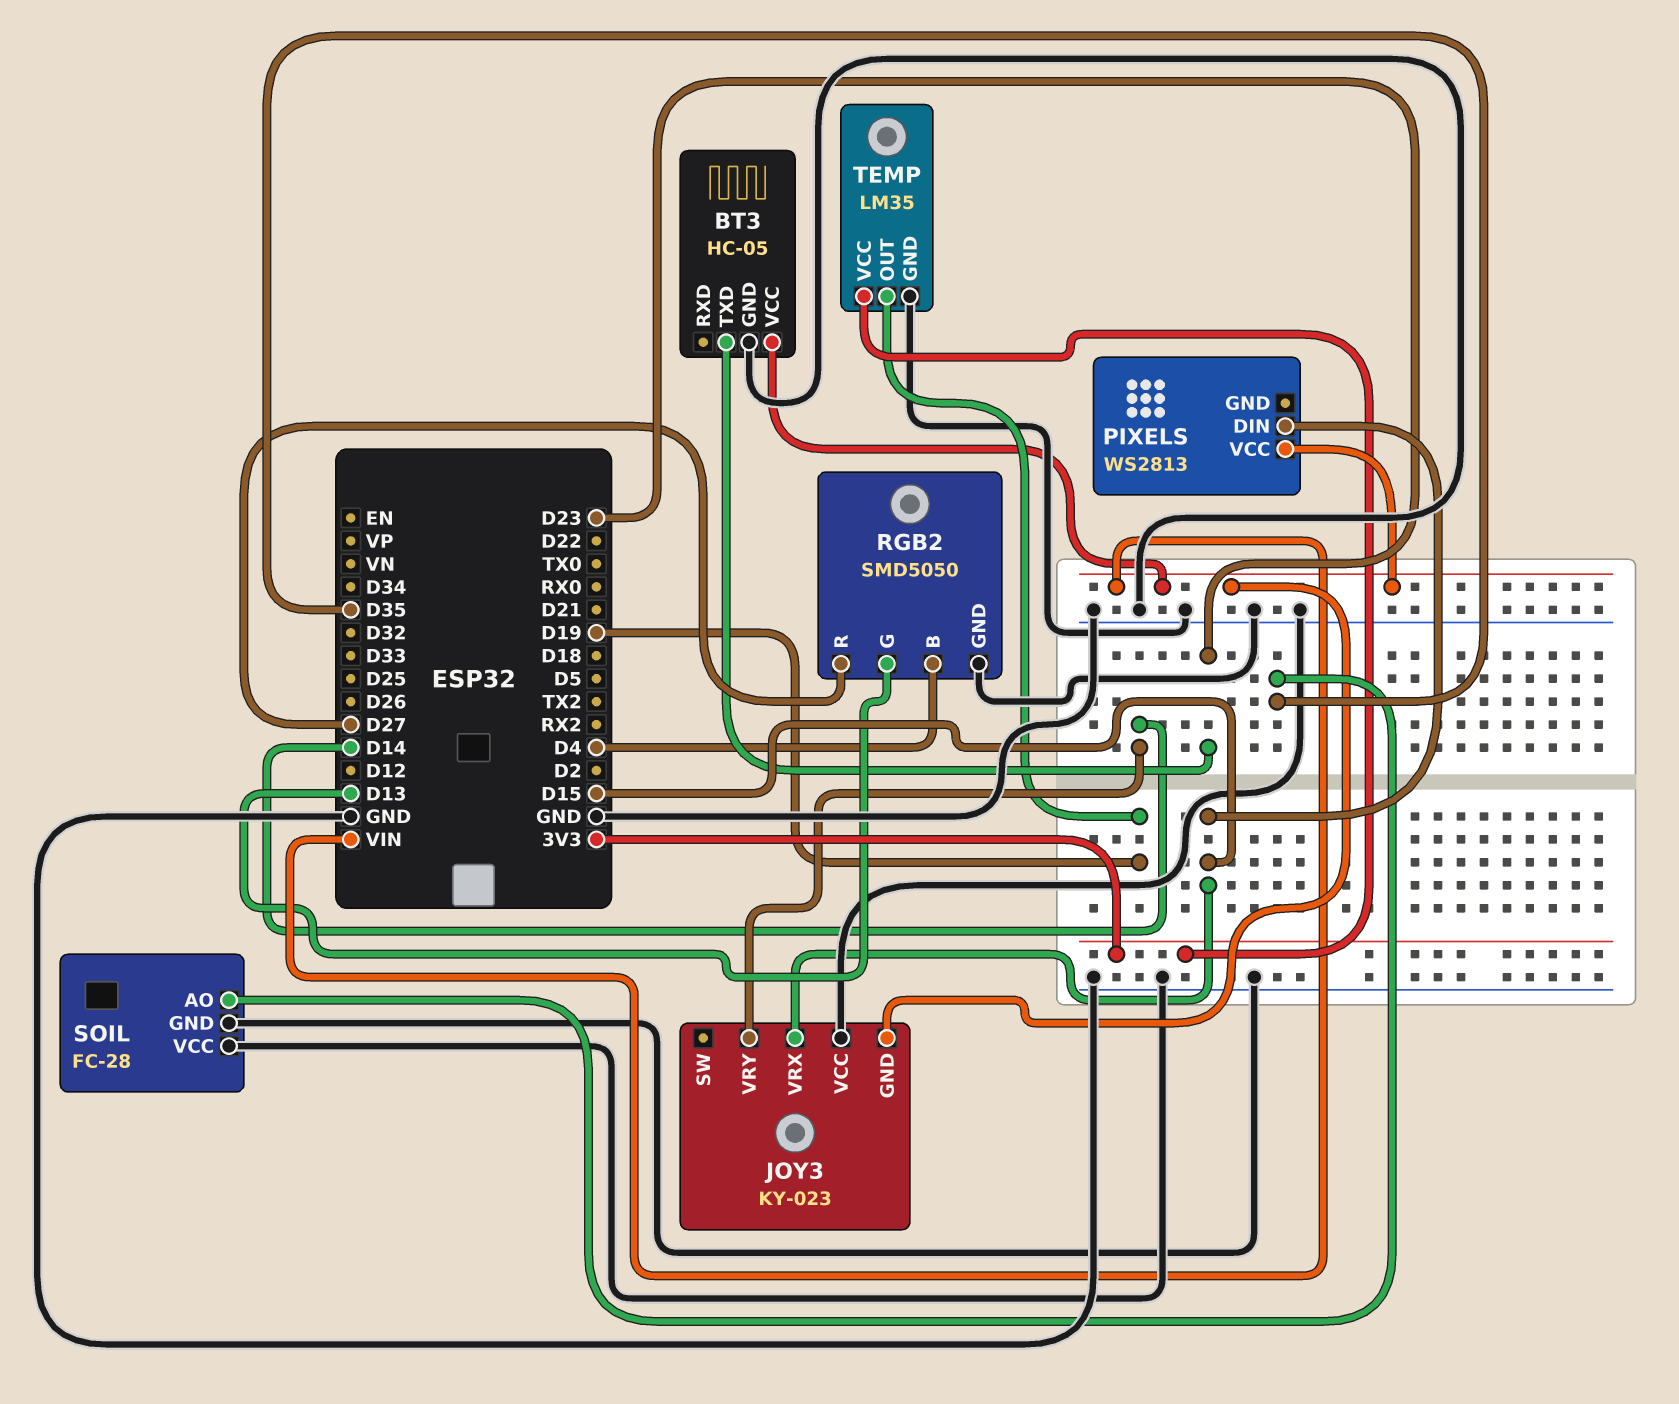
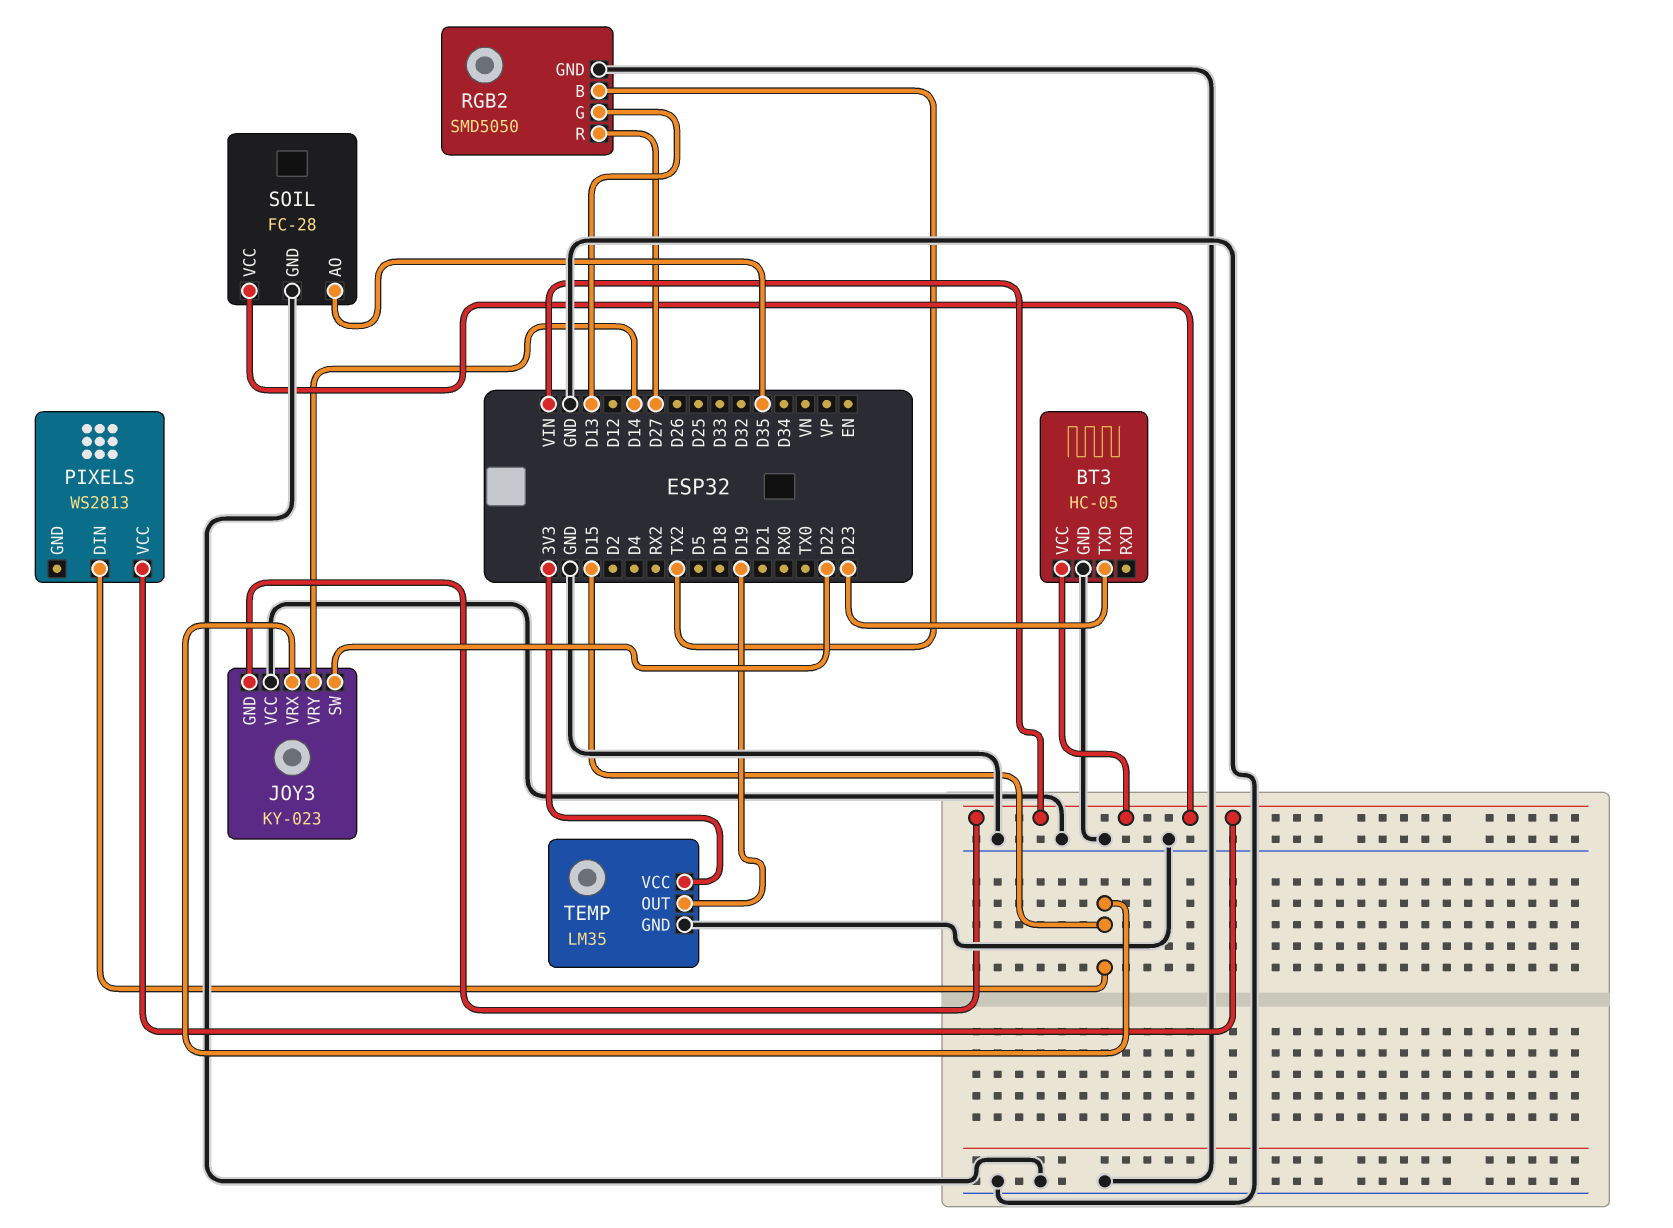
JOY3 pin SW: none -> D22
RGB2 pin B: D4 -> TX2
SOIL pin VCC: GND -> VIN

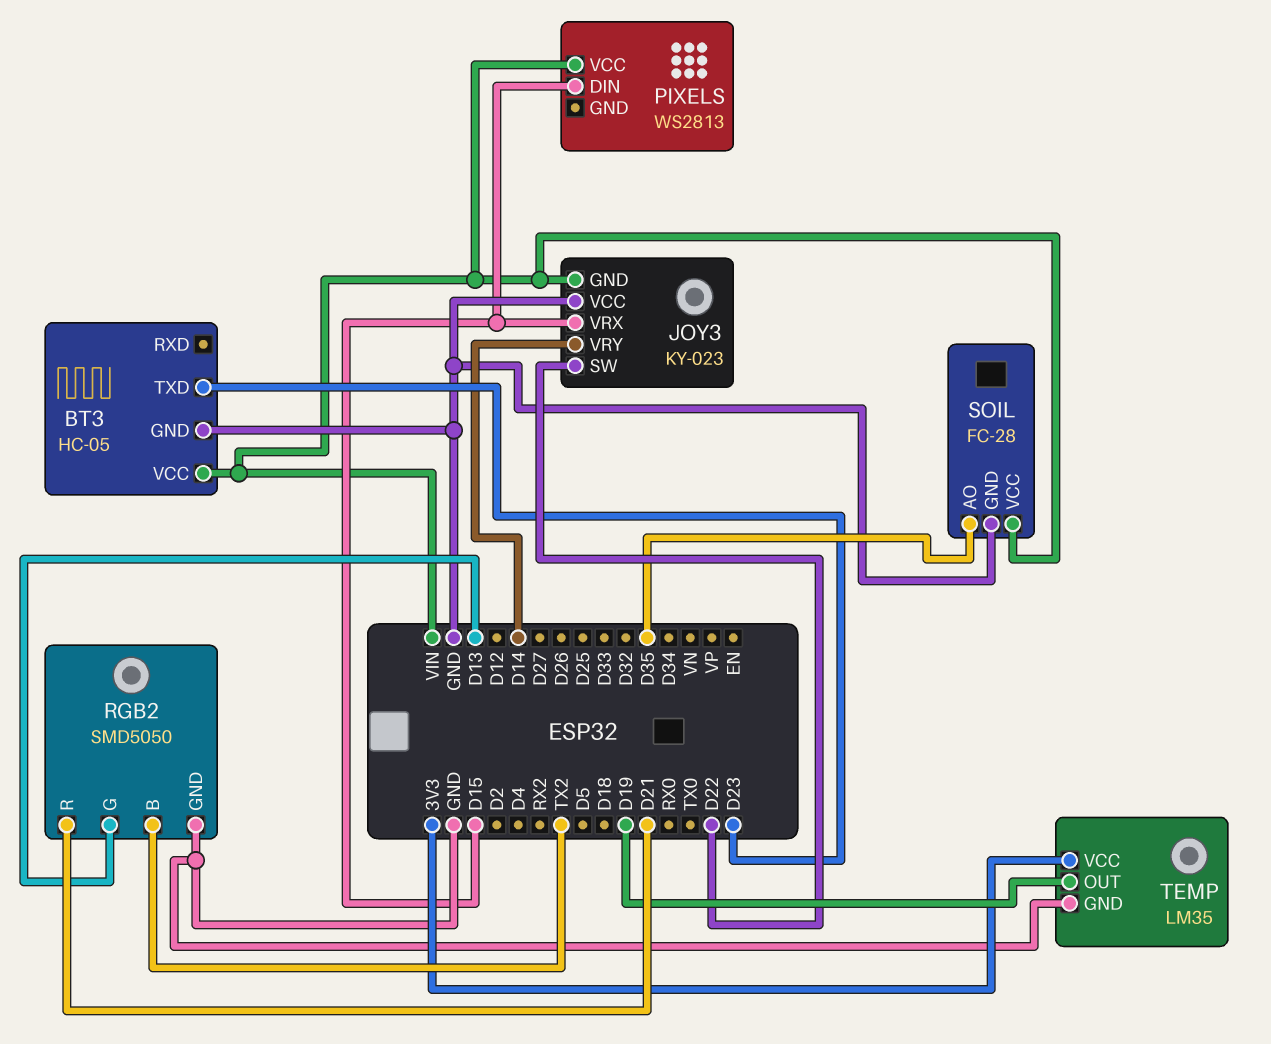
RGB2 pin R: D27 -> D21

